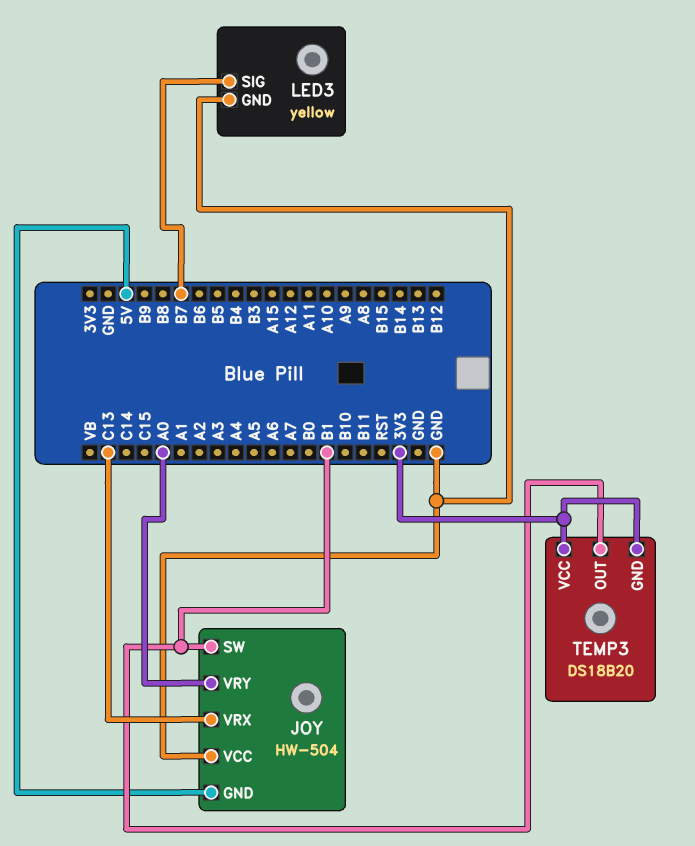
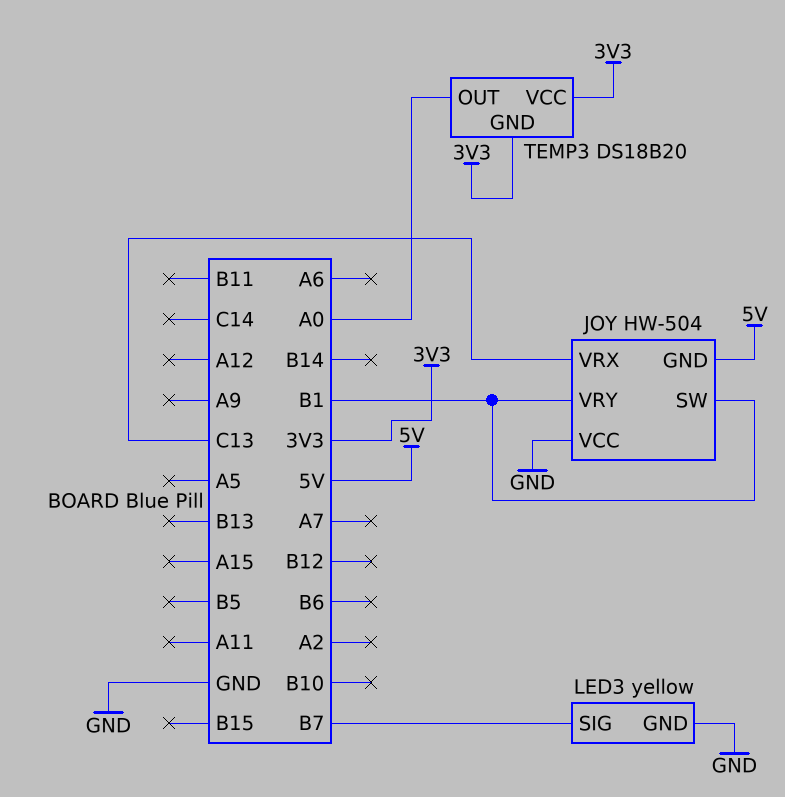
JOY pin VRY: A0 -> B1
TEMP3 pin OUT: B1 -> A0

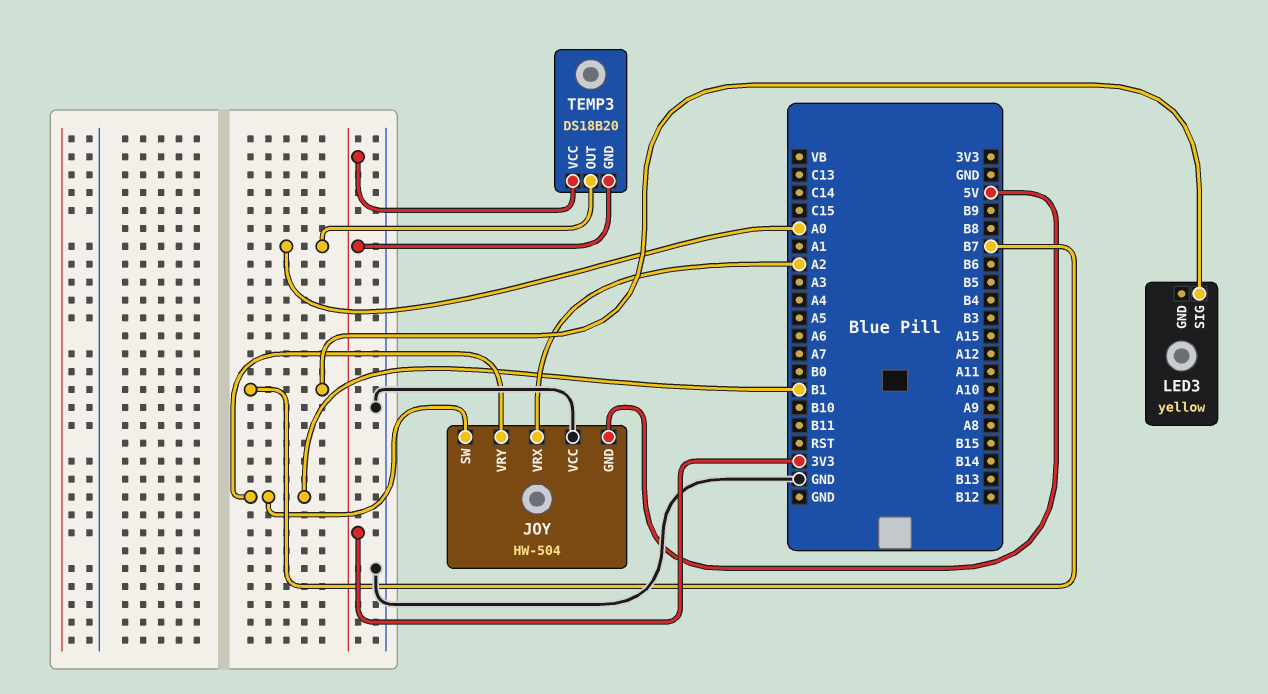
JOY pin VRX: C13 -> A2
LED3 pin GND: GND -> none

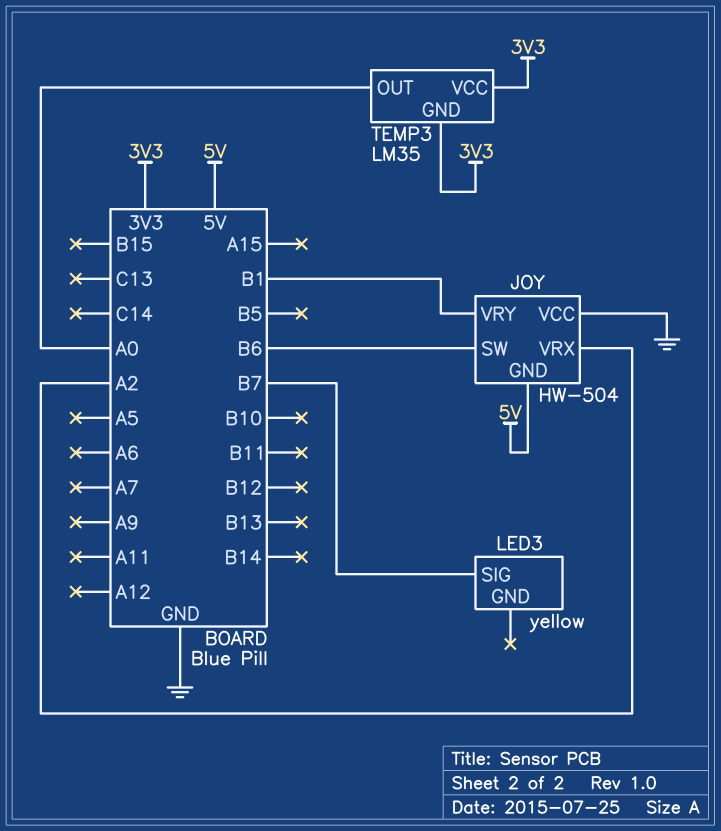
JOY pin SW: B1 -> B6
TEMP3: DS18B20 -> LM35

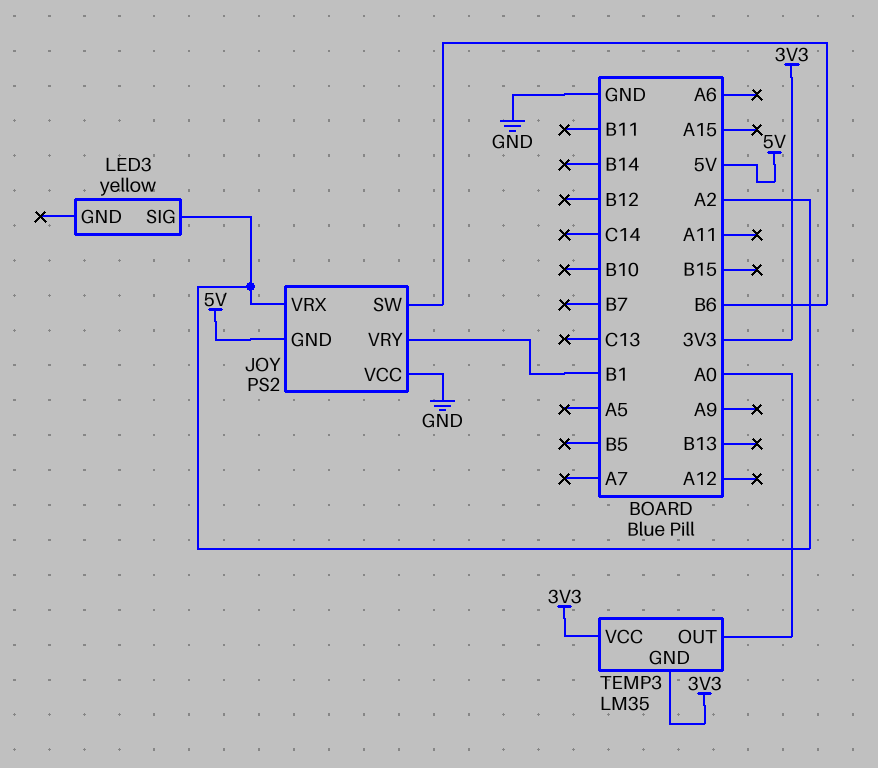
JOY: HW-504 -> PS2
LED3 pin SIG: B7 -> A2

